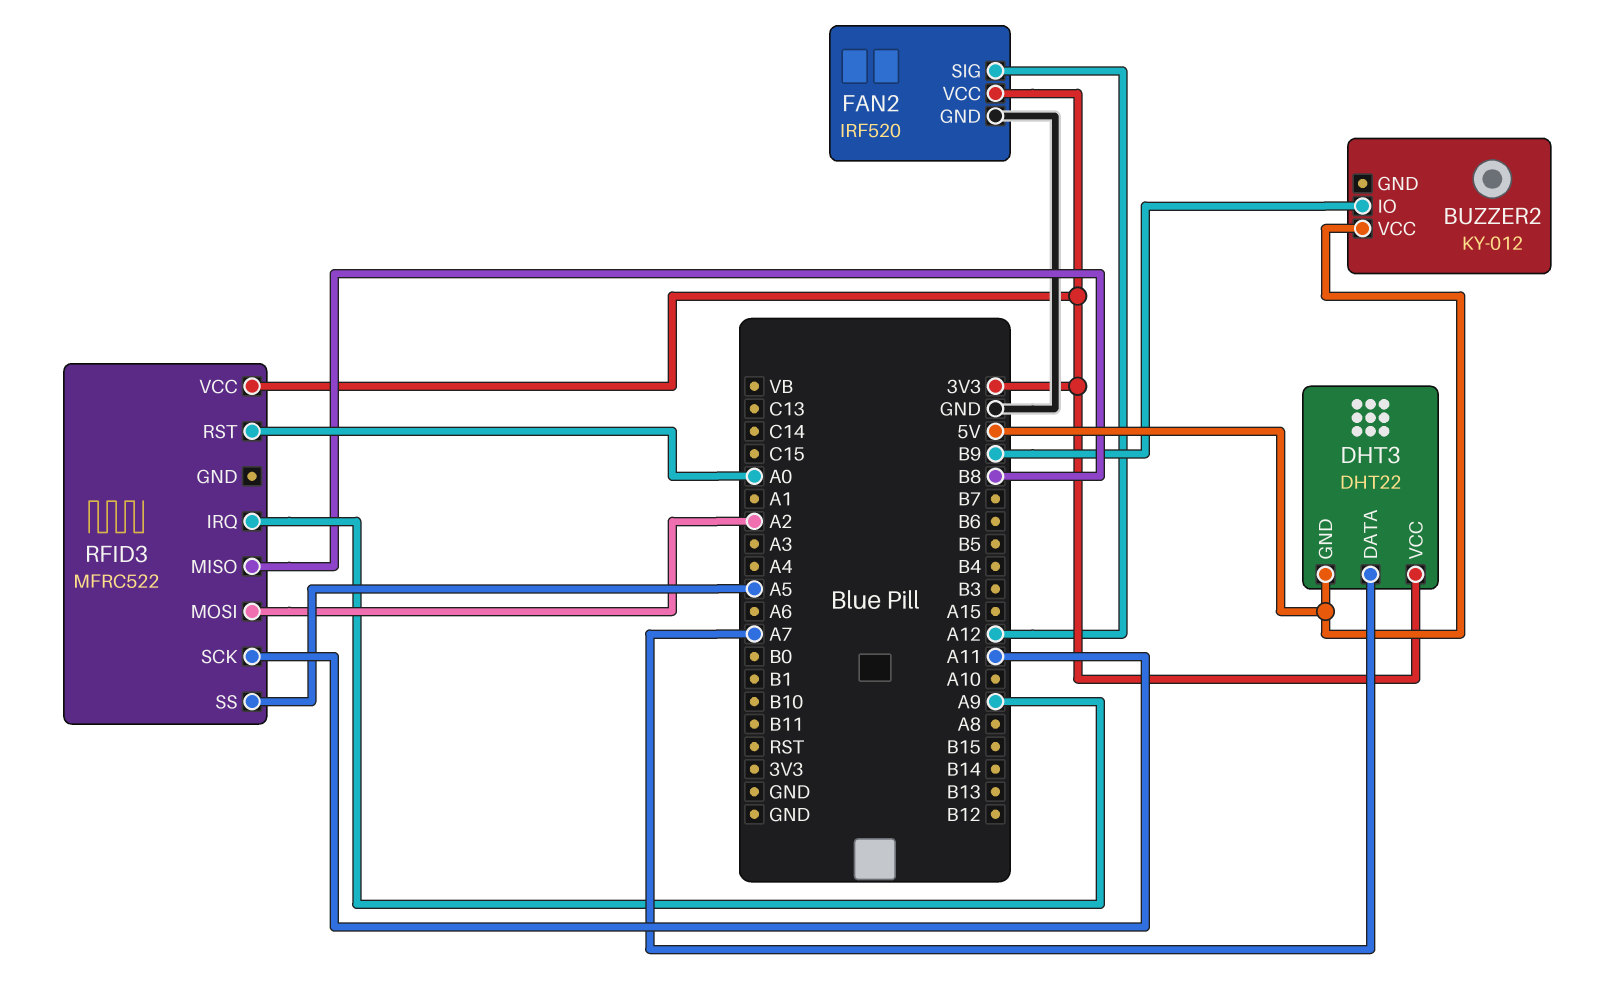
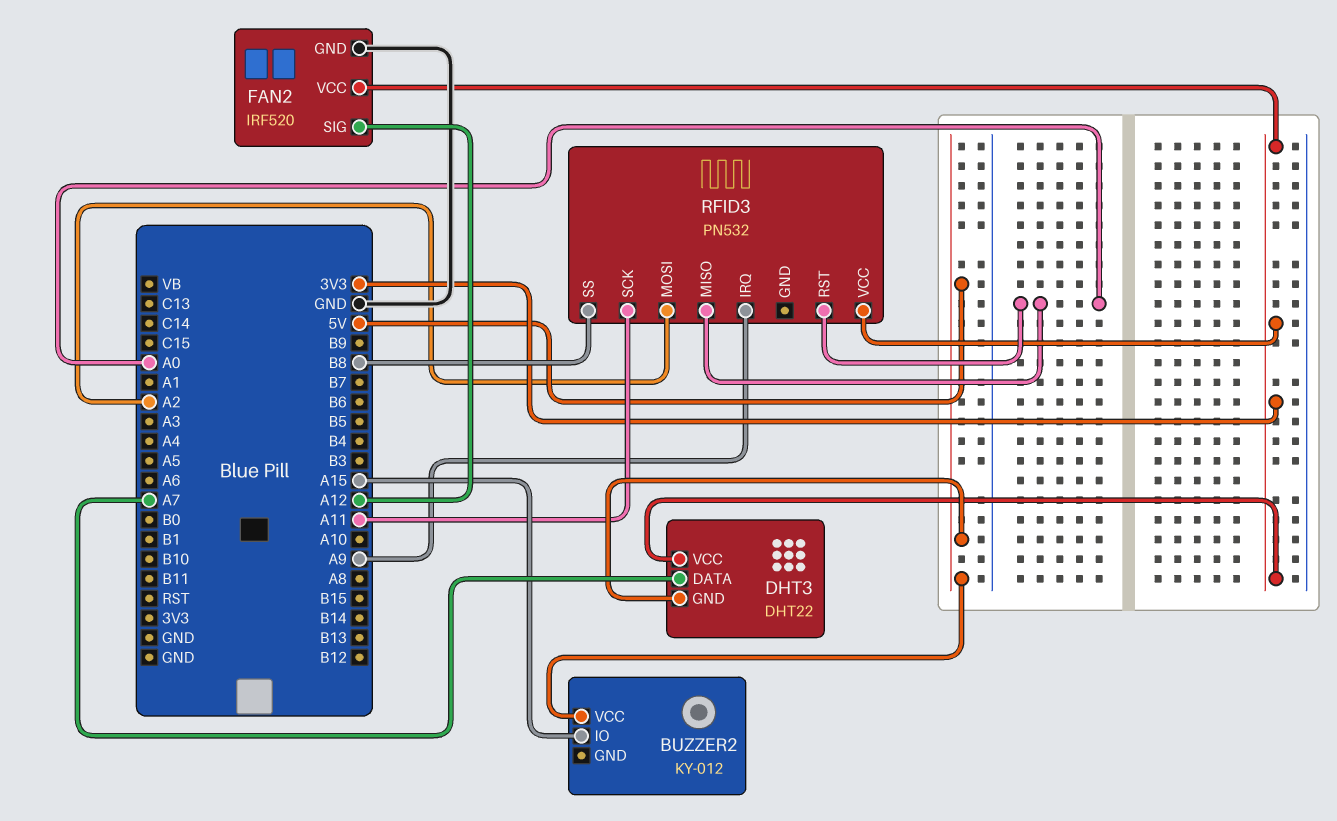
BUZZER2 pin IO: B9 -> A15
RFID3: MFRC522 -> PN532
RFID3 pin MISO: B8 -> A0
RFID3 pin SS: A5 -> B8

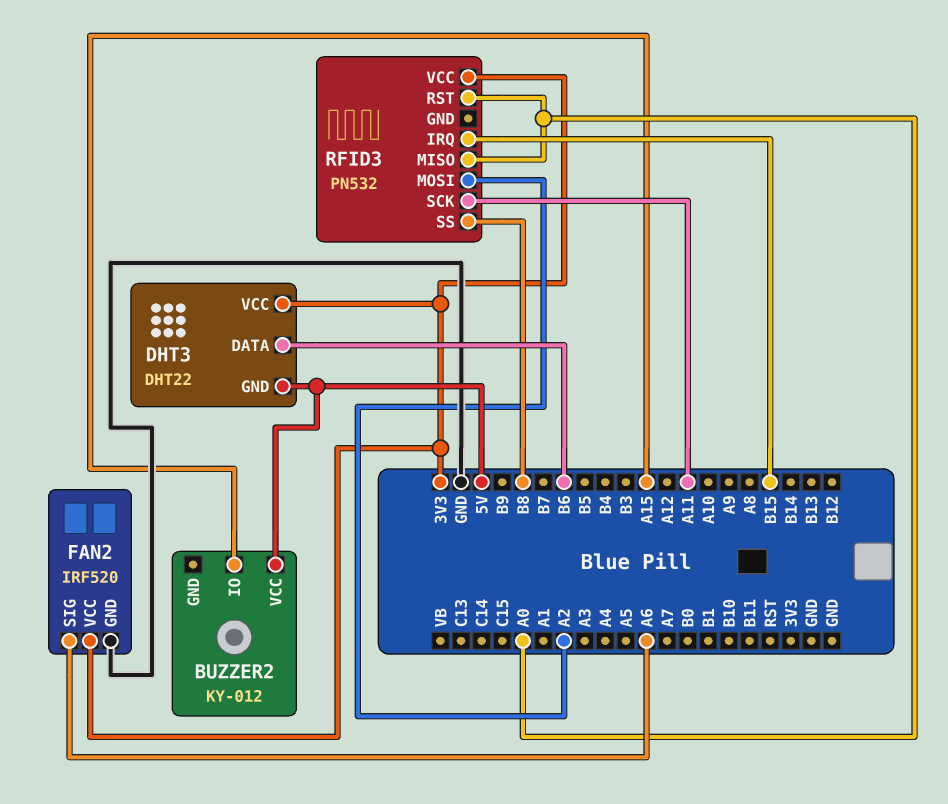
DHT3 pin DATA: A7 -> B6
FAN2 pin SIG: A12 -> A6
RFID3 pin IRQ: A9 -> B15

